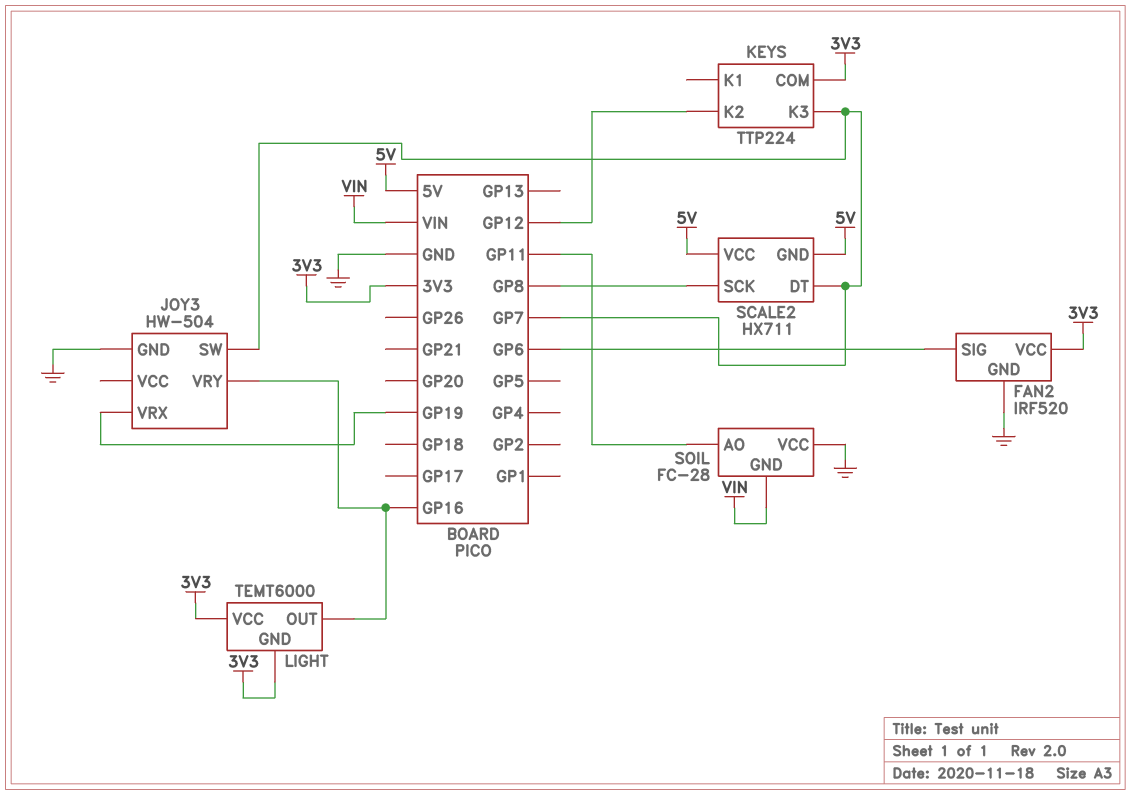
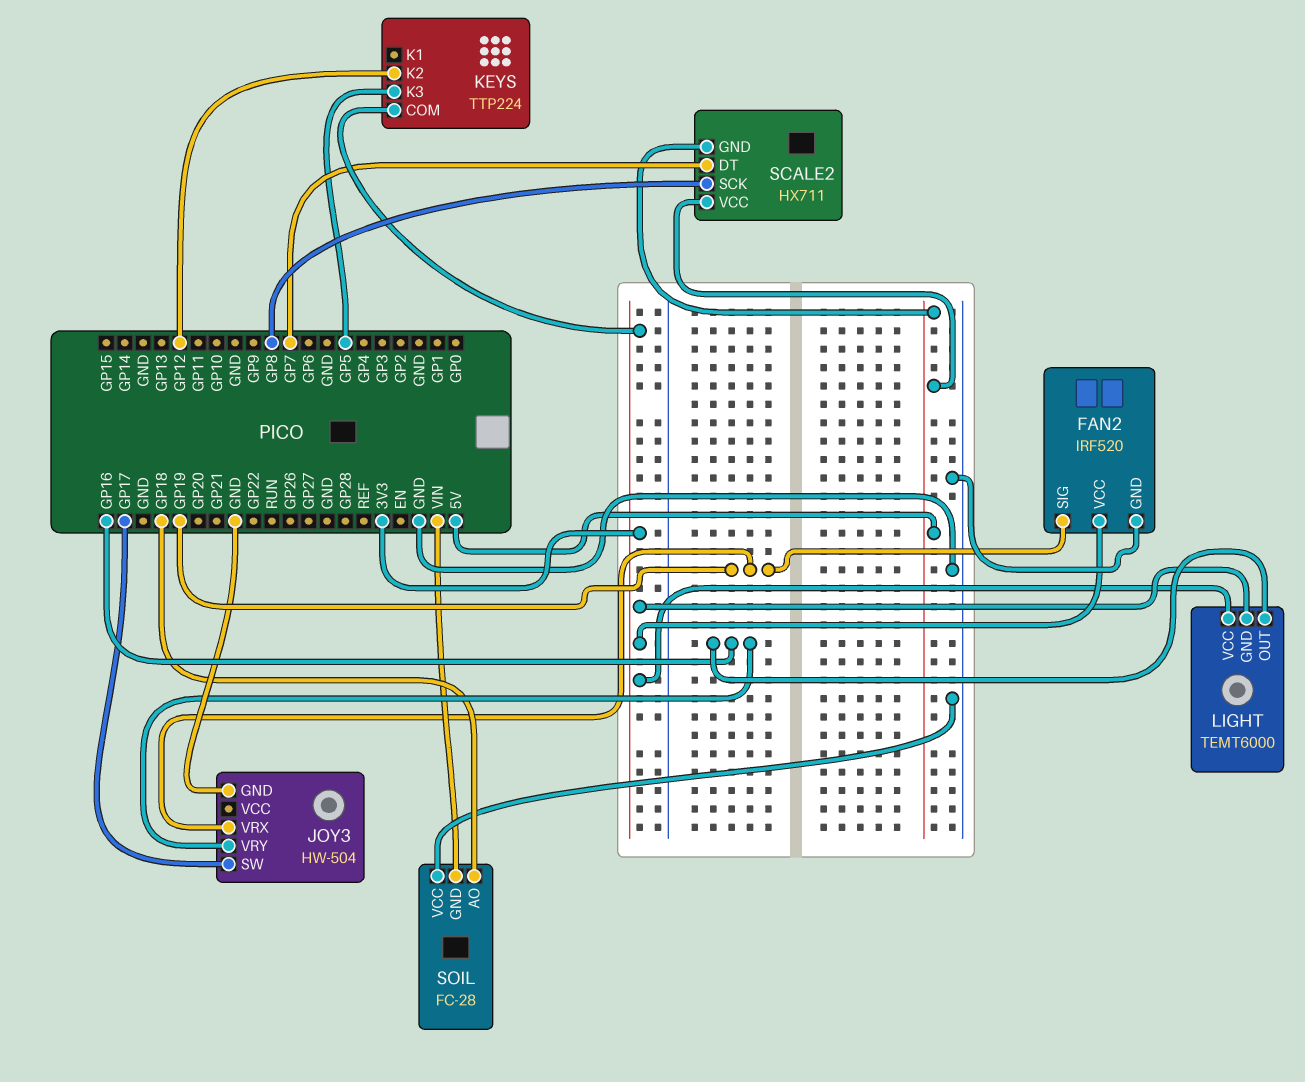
FAN2 pin SIG: GP6 -> GP19
JOY3 pin SW: GP7 -> GP17
KEYS pin K3: GP7 -> GP5
SOIL pin AO: GP11 -> GP18

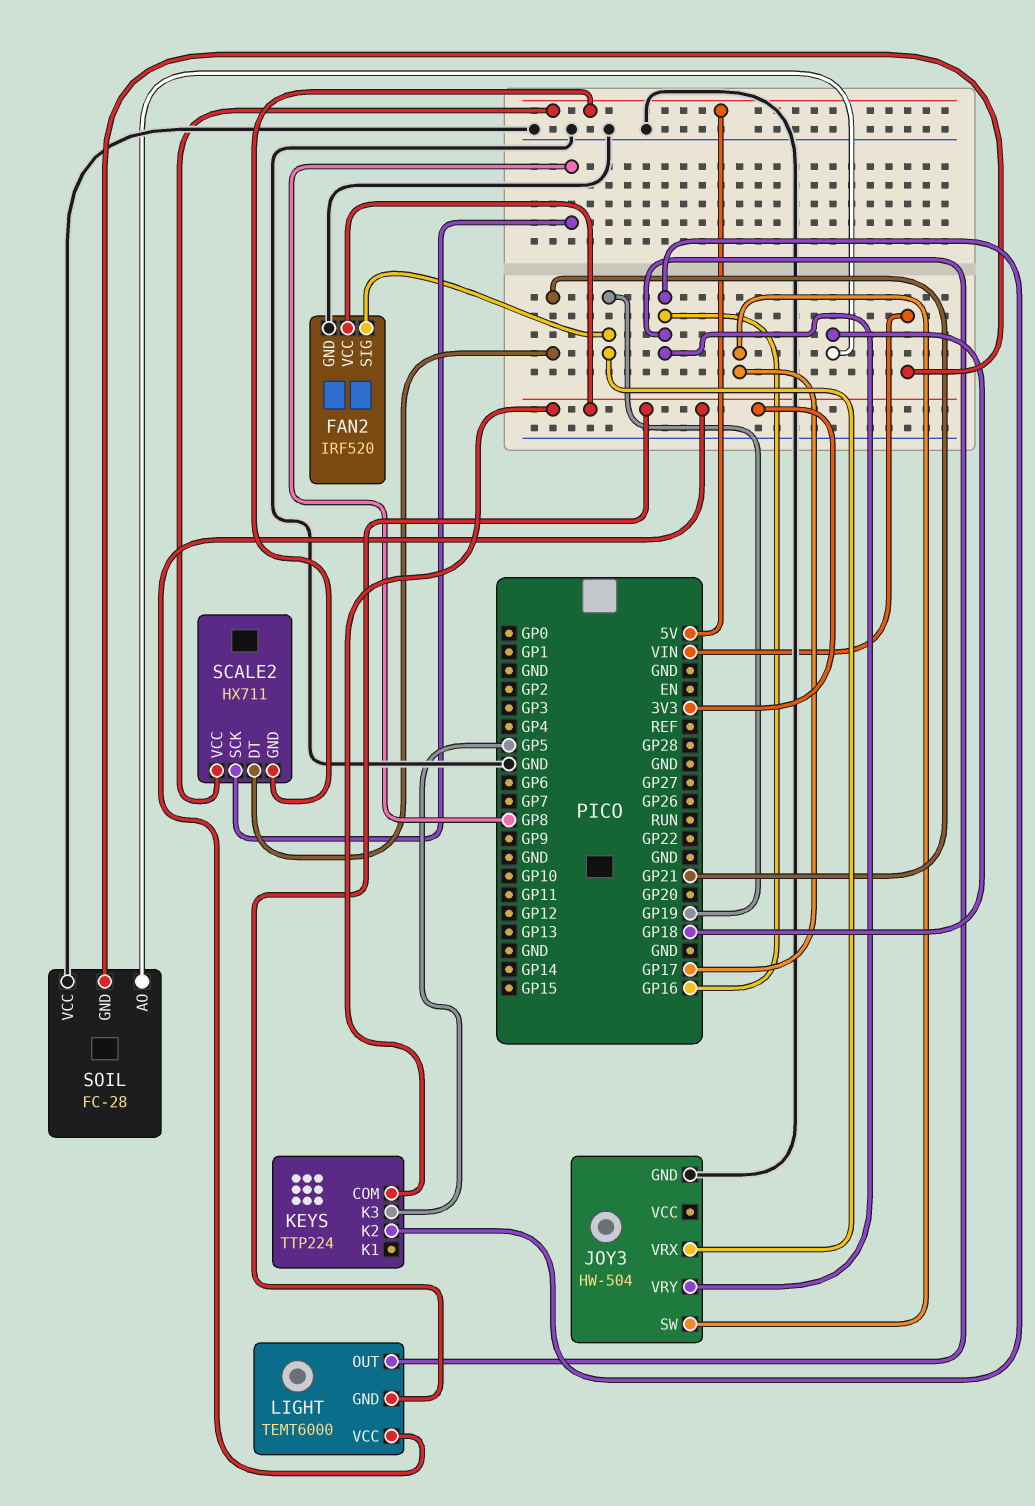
KEYS pin K2: GP12 -> GP16
SCALE2 pin DT: GP7 -> GP21

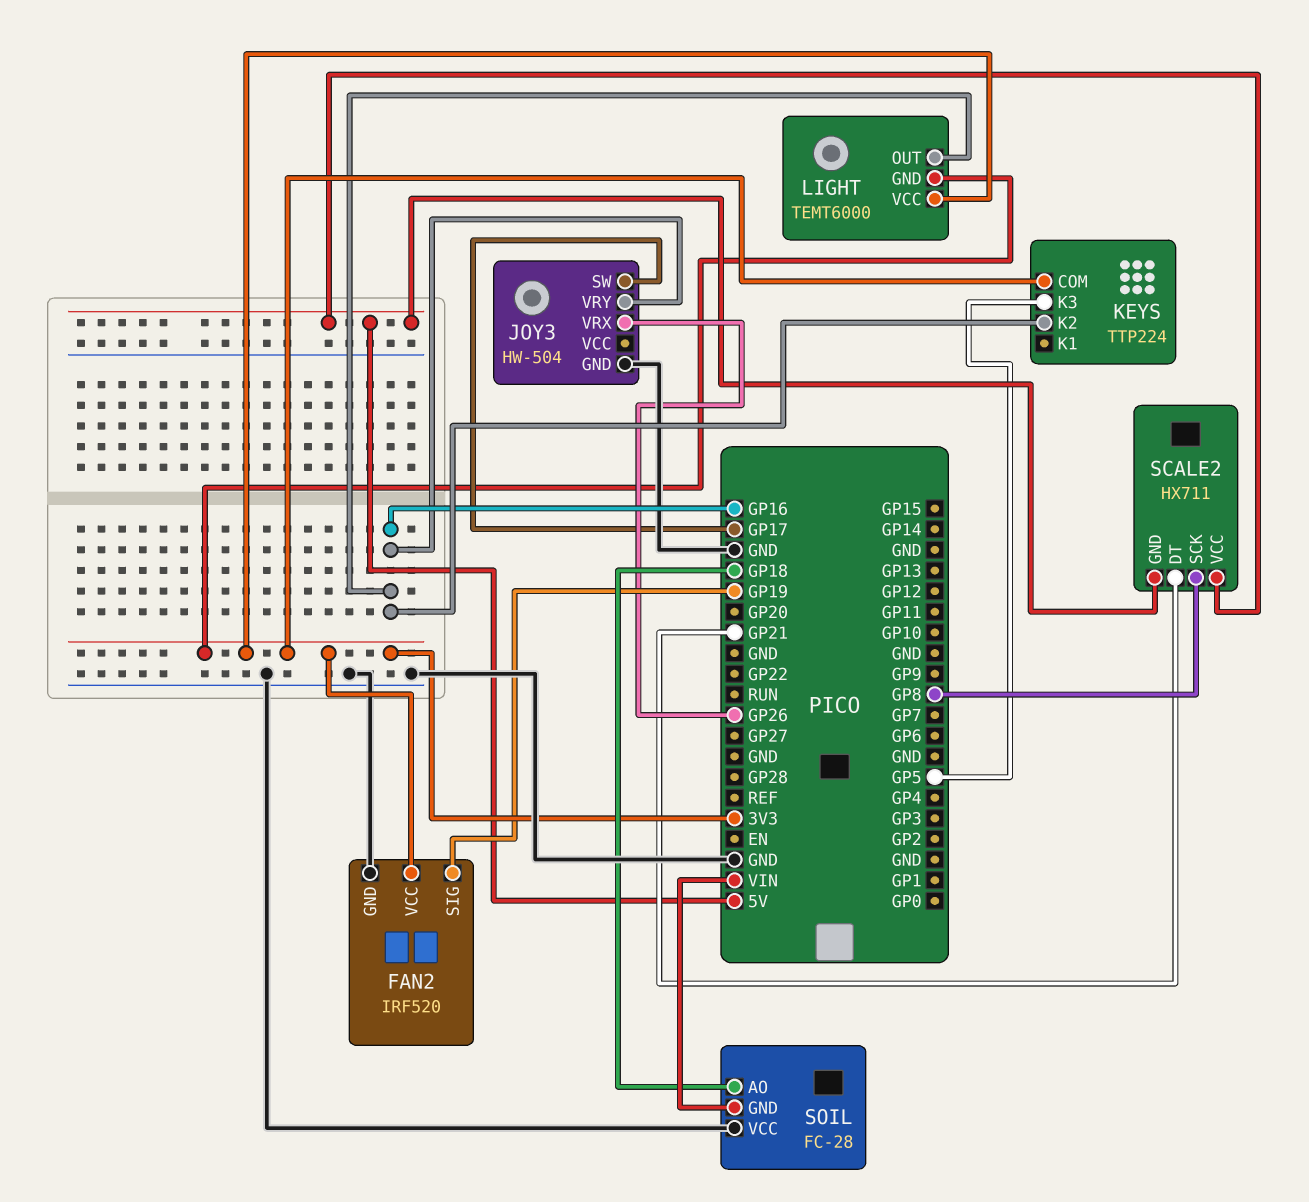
JOY3 pin VRX: GP19 -> GP26

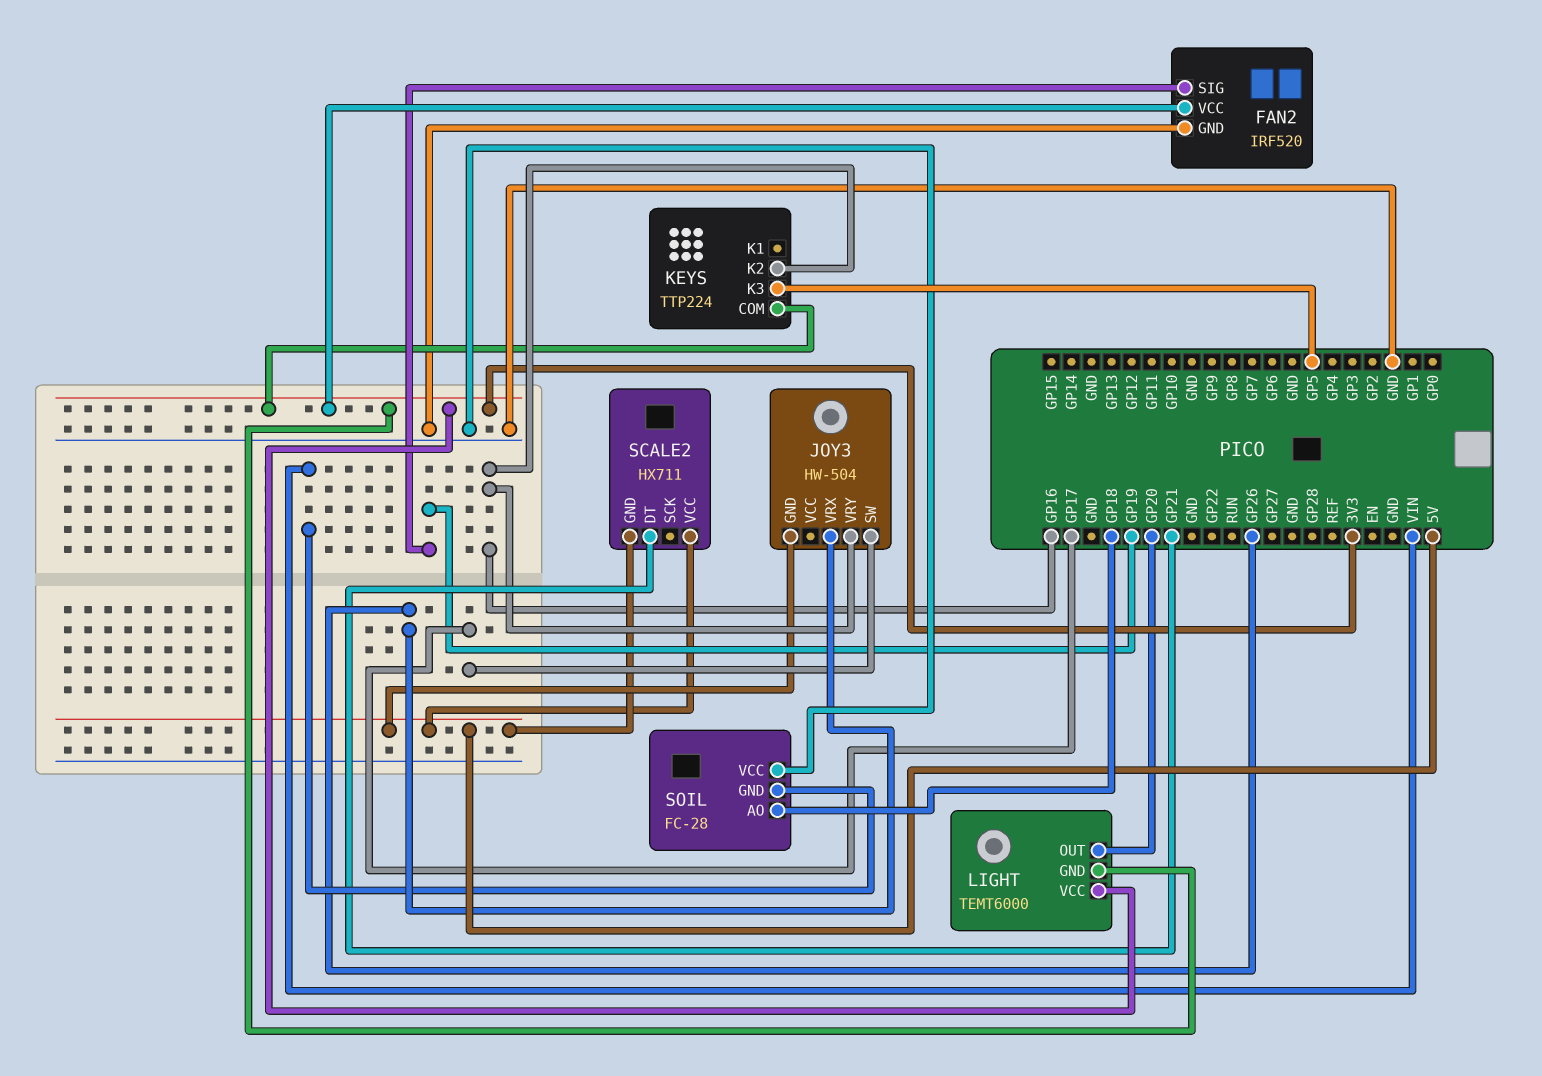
JOY3 pin GND: GND -> 5V
LIGHT pin OUT: GP16 -> GP20
SCALE2 pin SCK: GP8 -> none

